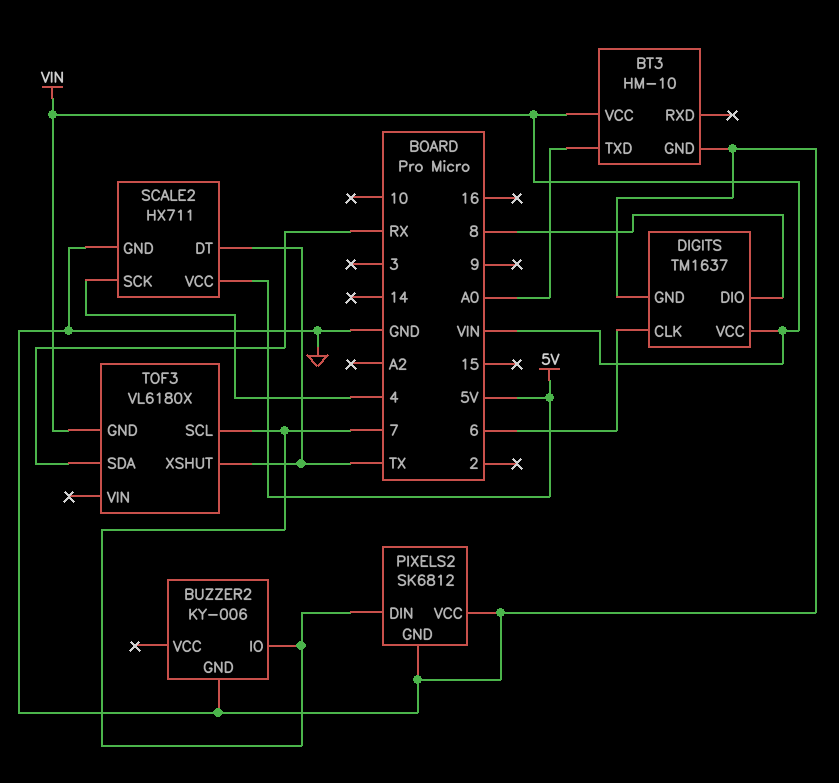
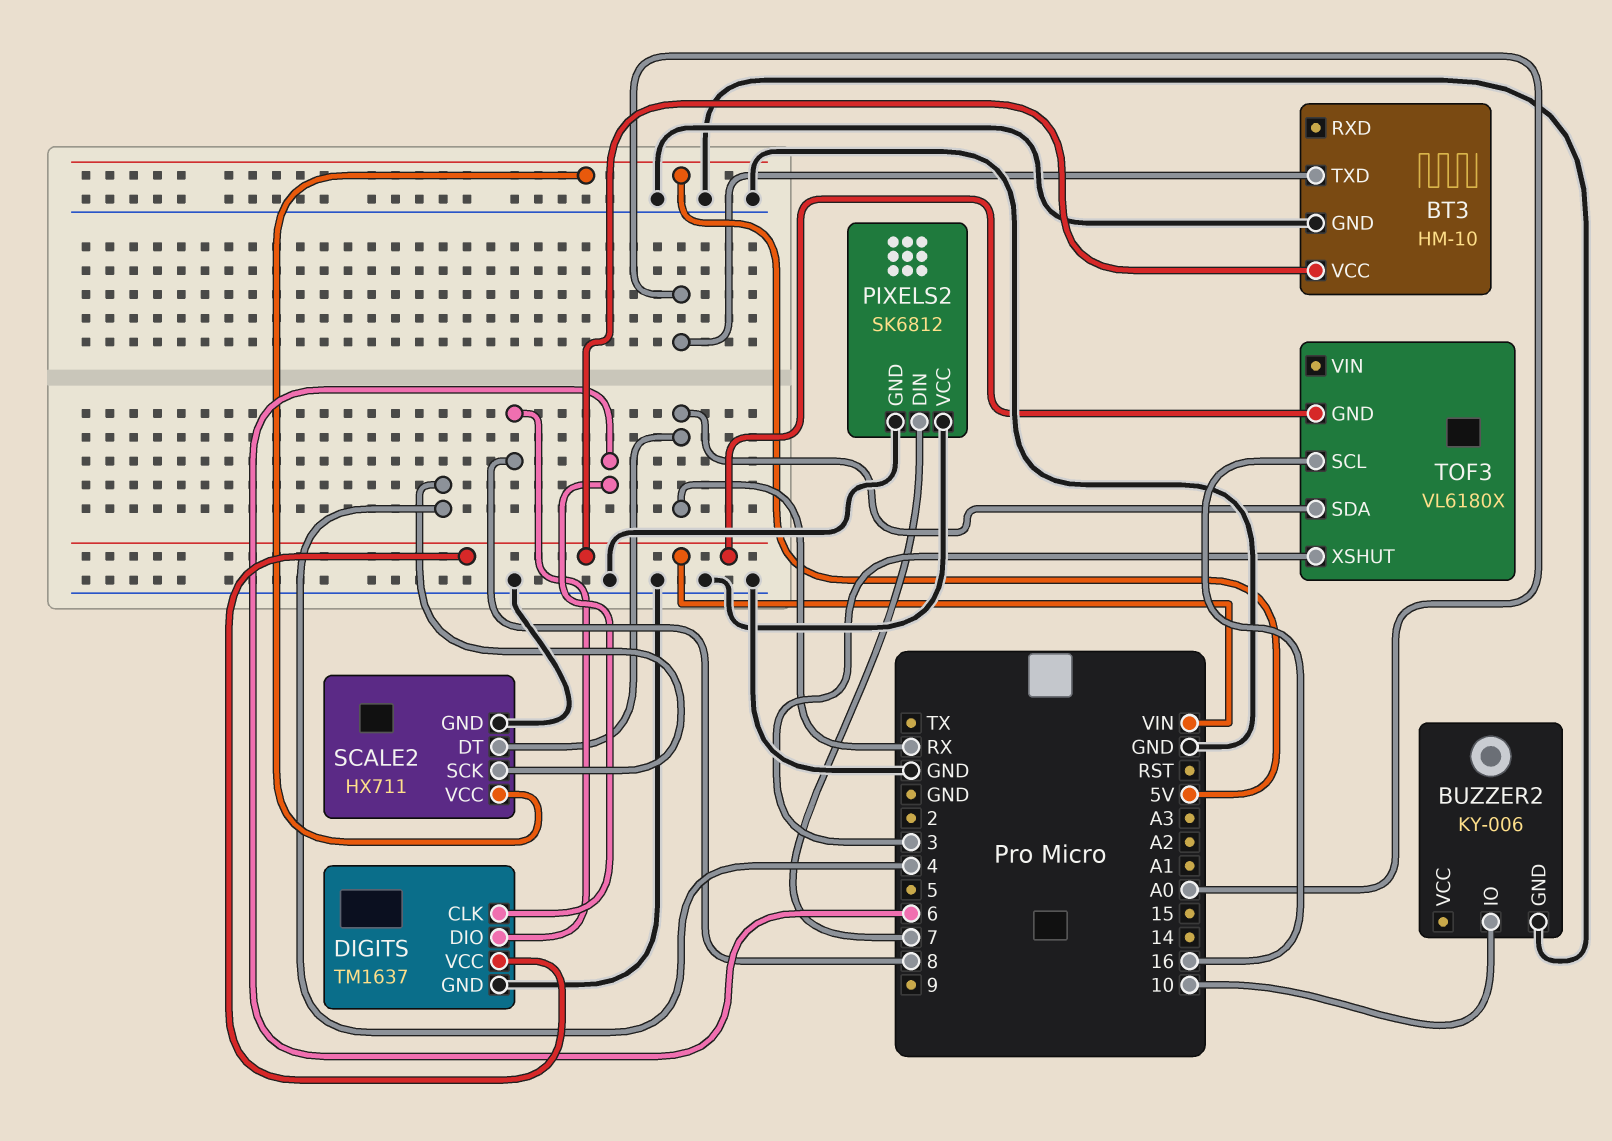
BUZZER2 pin IO: 7 -> 10
SCALE2 pin DT: TX -> RX
TOF3 pin SCL: 7 -> 16
TOF3 pin XSHUT: TX -> 3

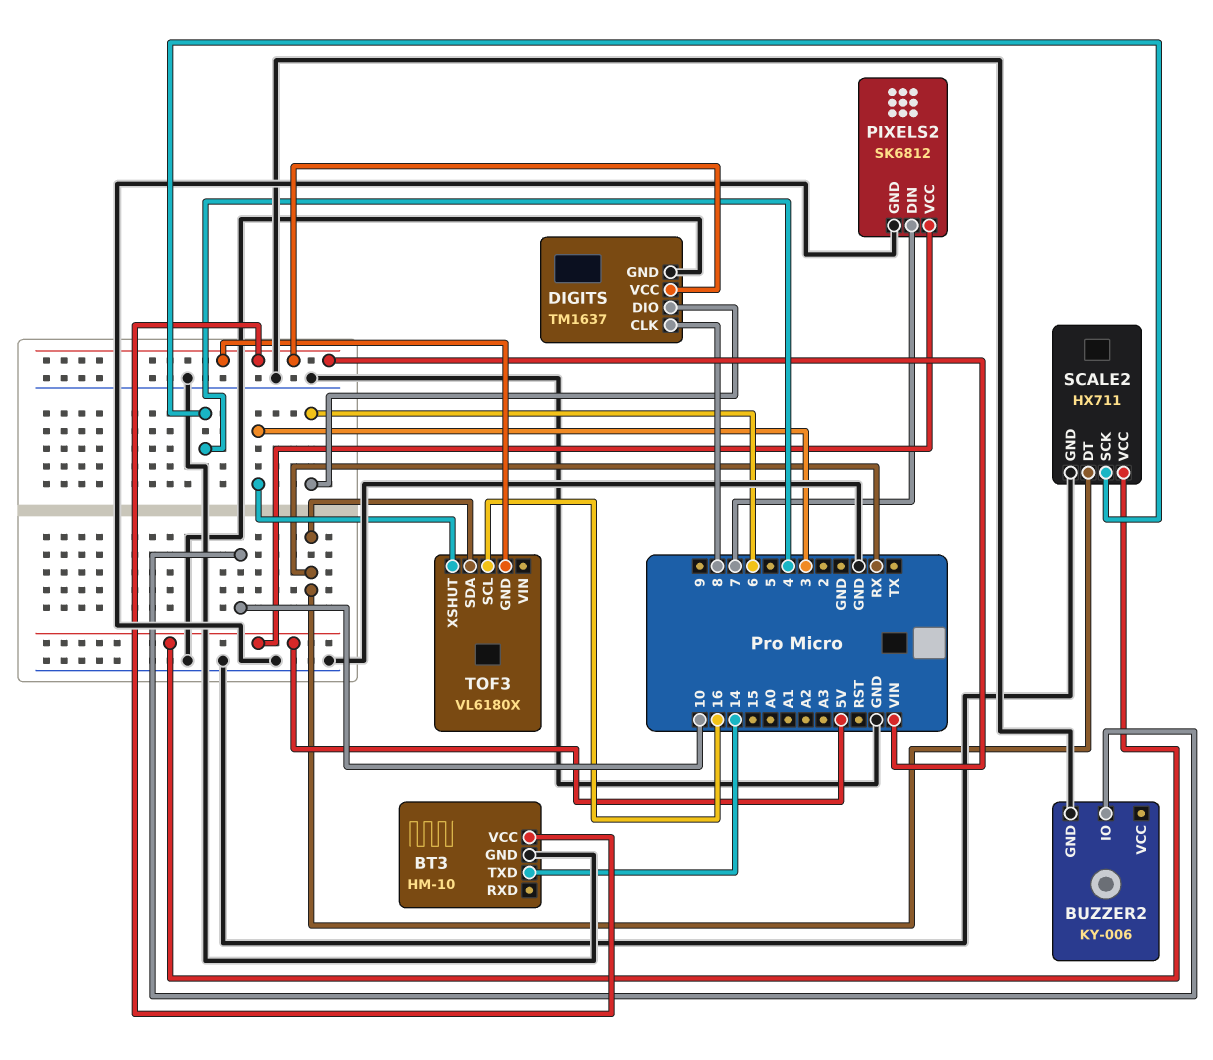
BT3 pin TXD: A0 -> 14
DIGITS pin CLK: 6 -> 8
DIGITS pin DIO: 8 -> 6
PIXELS2 pin VCC: GND -> 5V

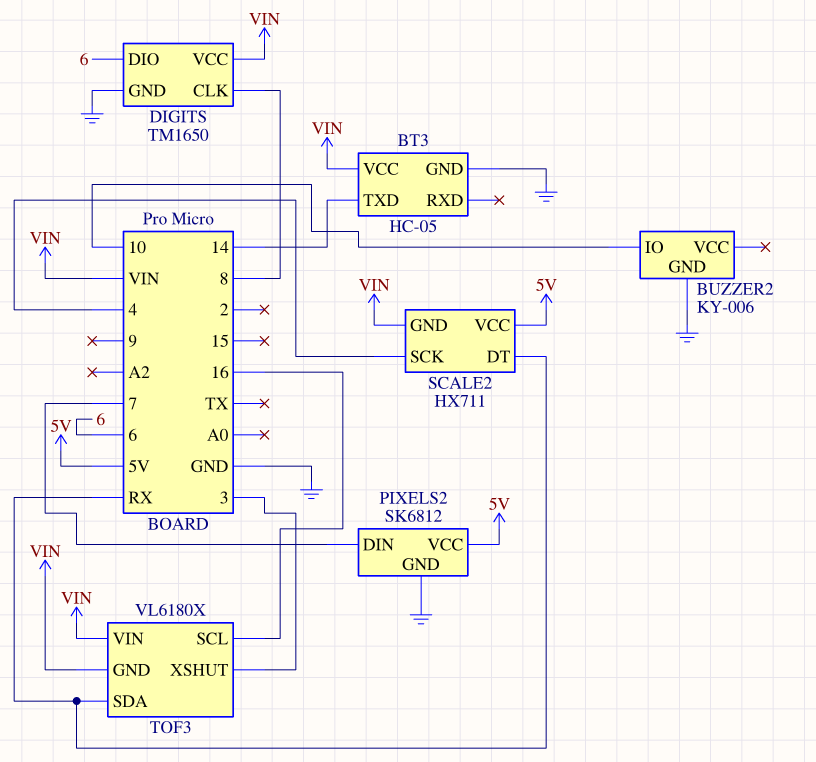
BT3: HM-10 -> HC-05
DIGITS: TM1637 -> TM1650
SCALE2 pin GND: GND -> VIN
TOF3 pin VIN: none -> VIN

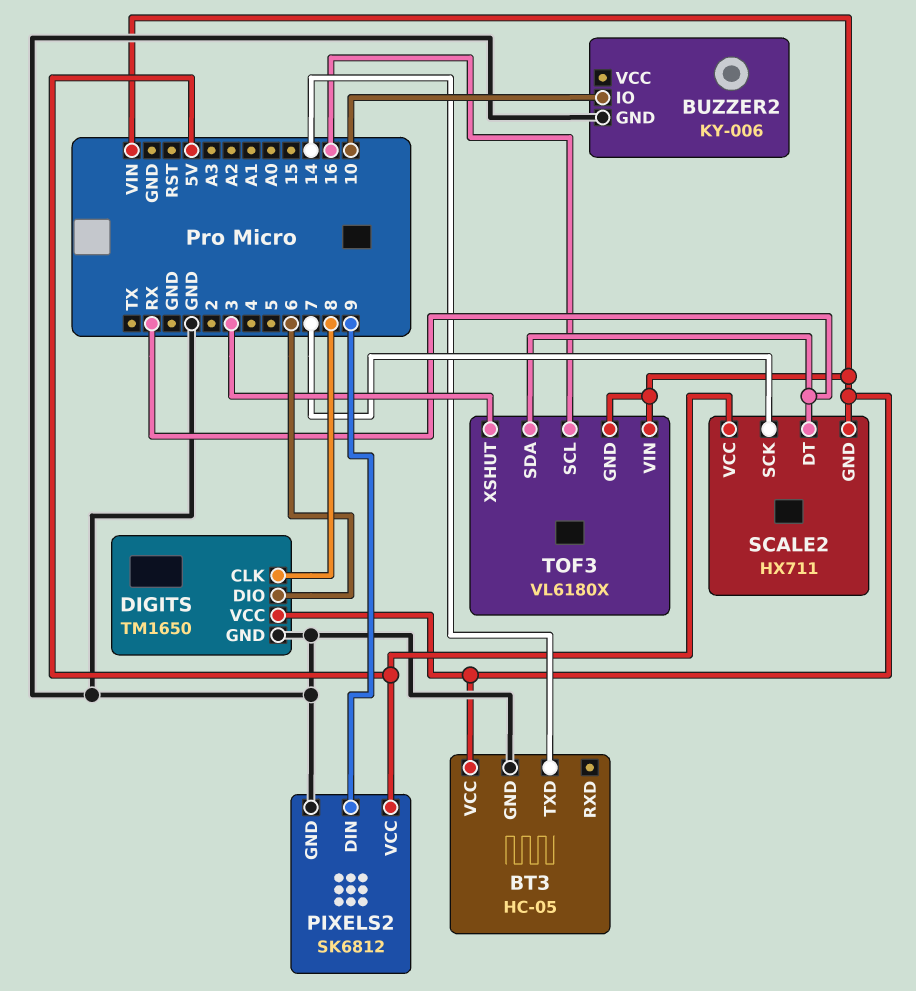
PIXELS2 pin DIN: 7 -> 9
SCALE2 pin SCK: 4 -> 7

